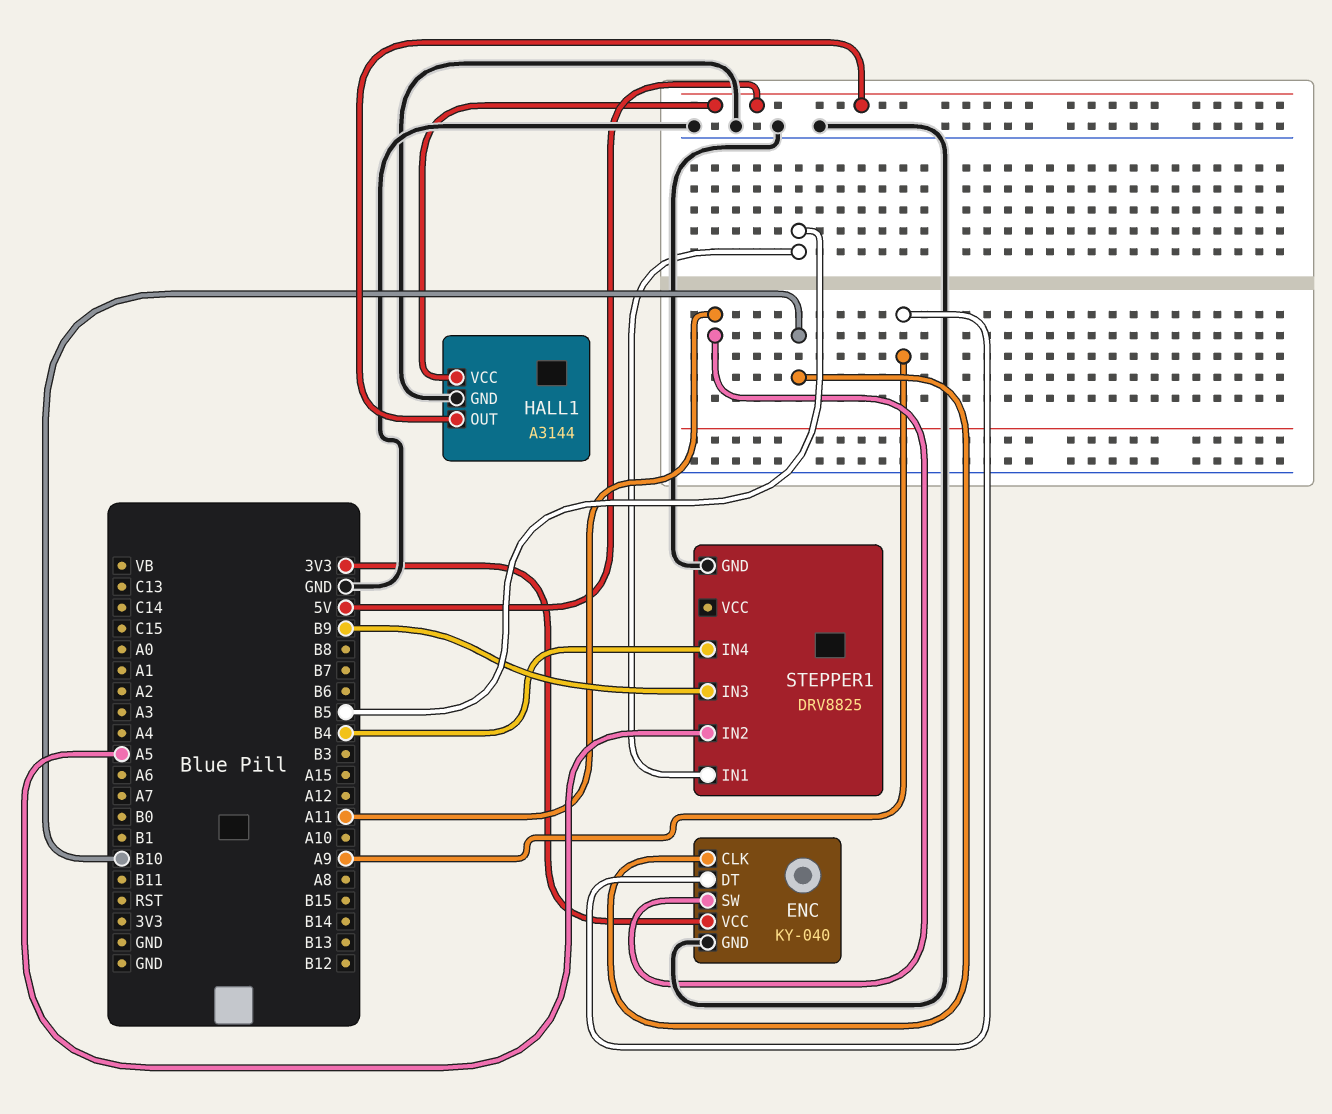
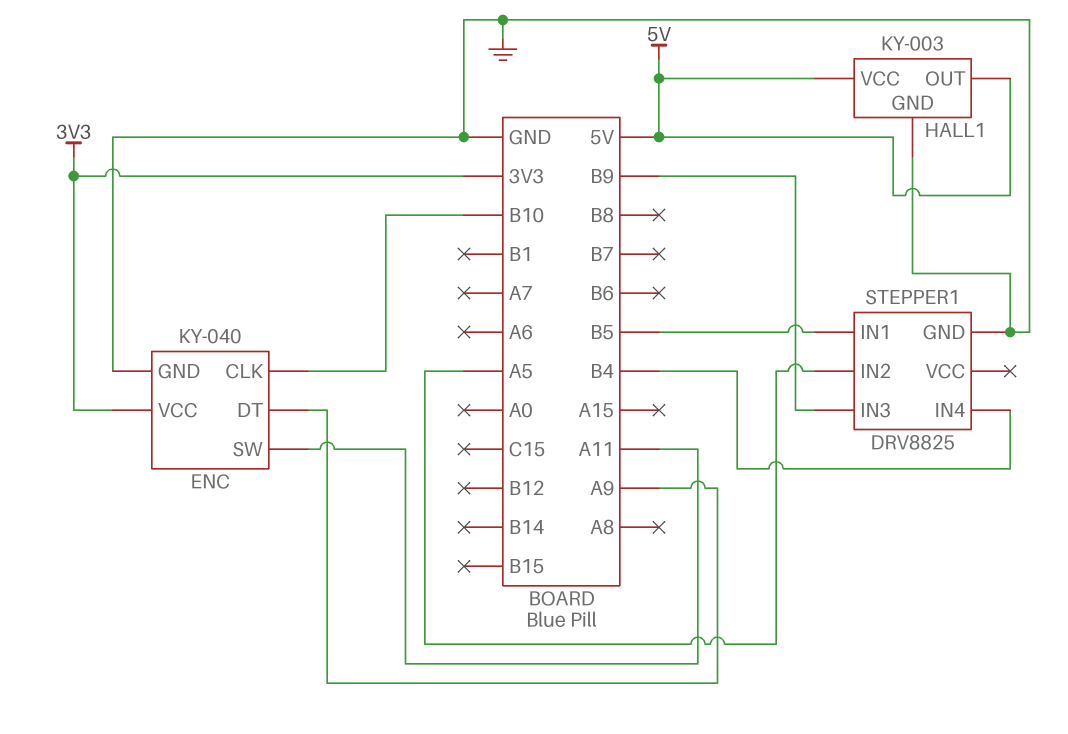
HALL1: A3144 -> KY-003

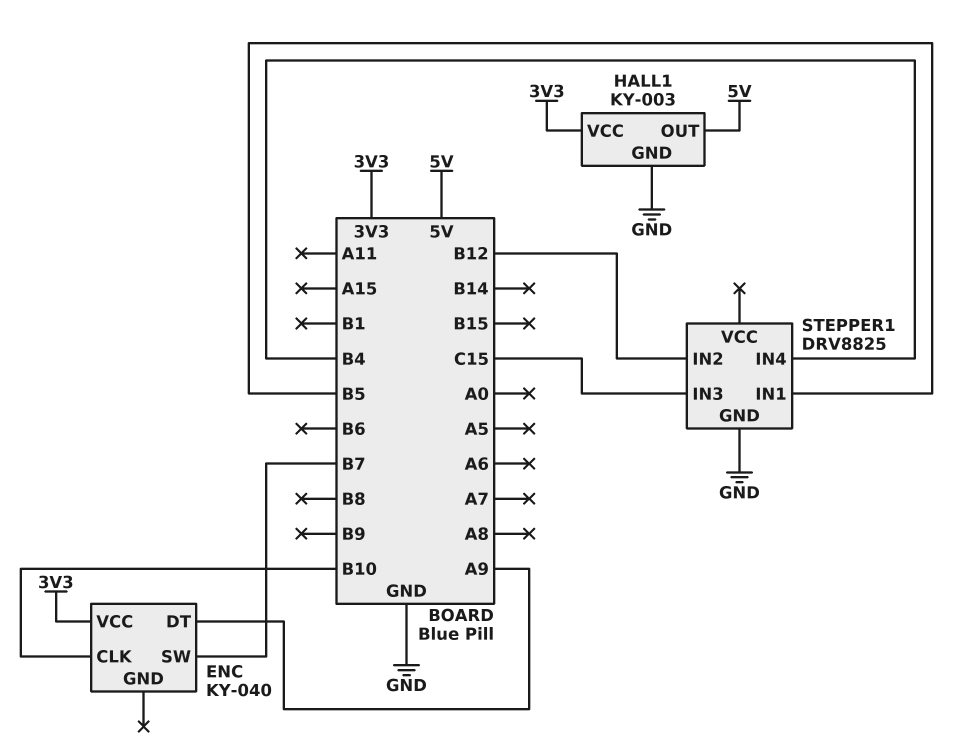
ENC pin GND: GND -> none
ENC pin SW: A11 -> B7
HALL1 pin VCC: 5V -> 3V3
STEPPER1 pin IN2: A5 -> B12
STEPPER1 pin IN3: B9 -> C15

